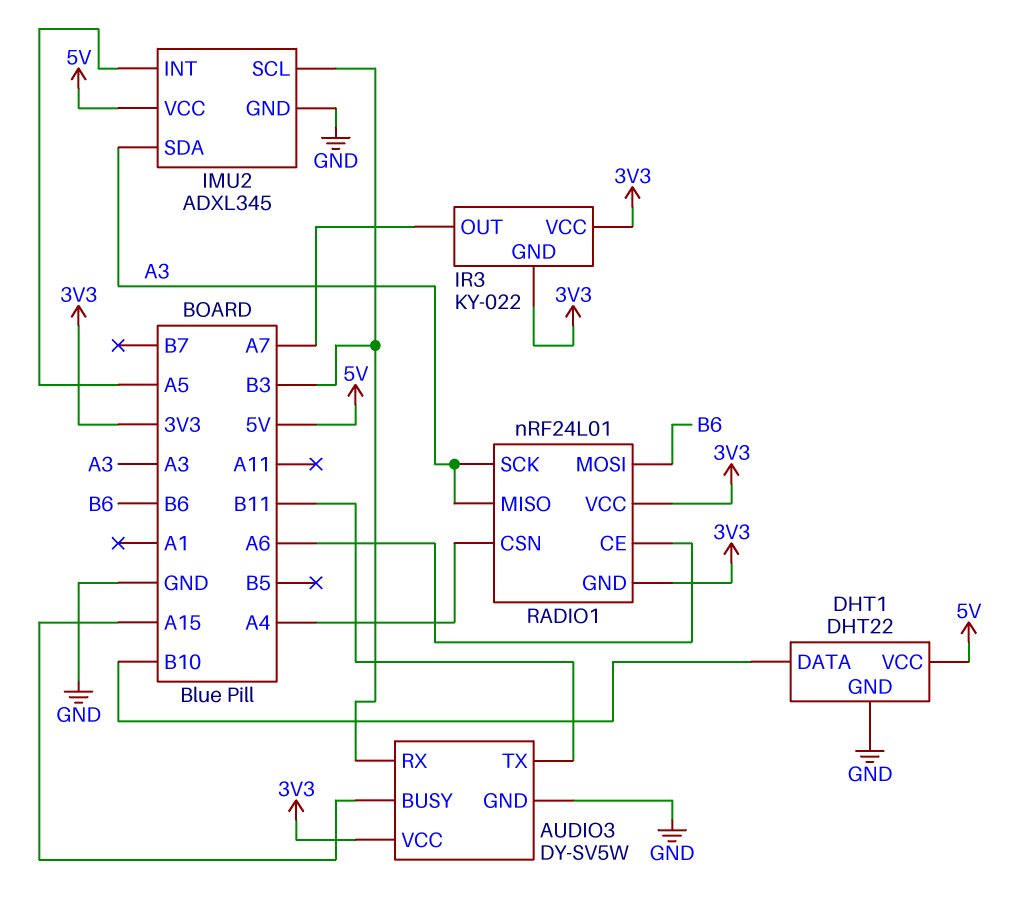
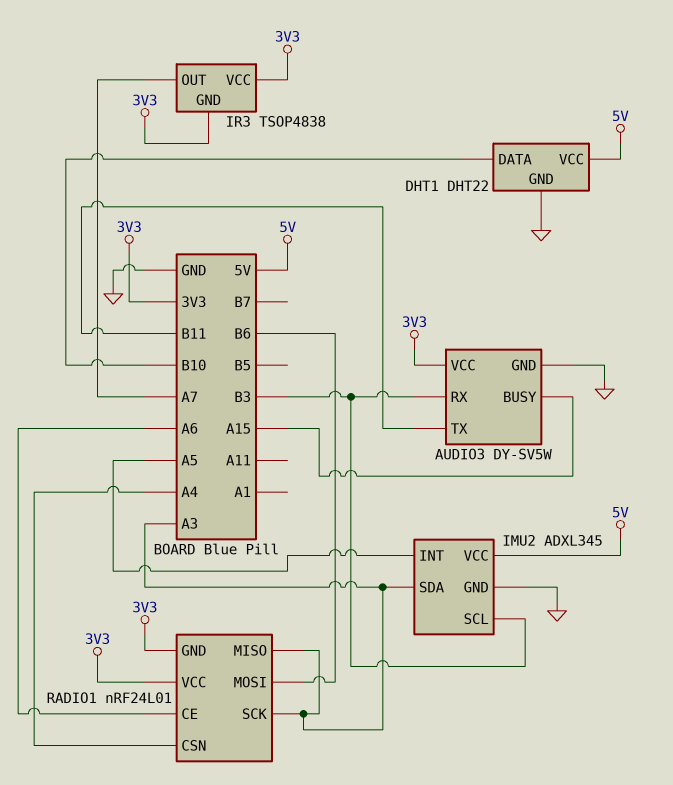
IR3: KY-022 -> TSOP4838

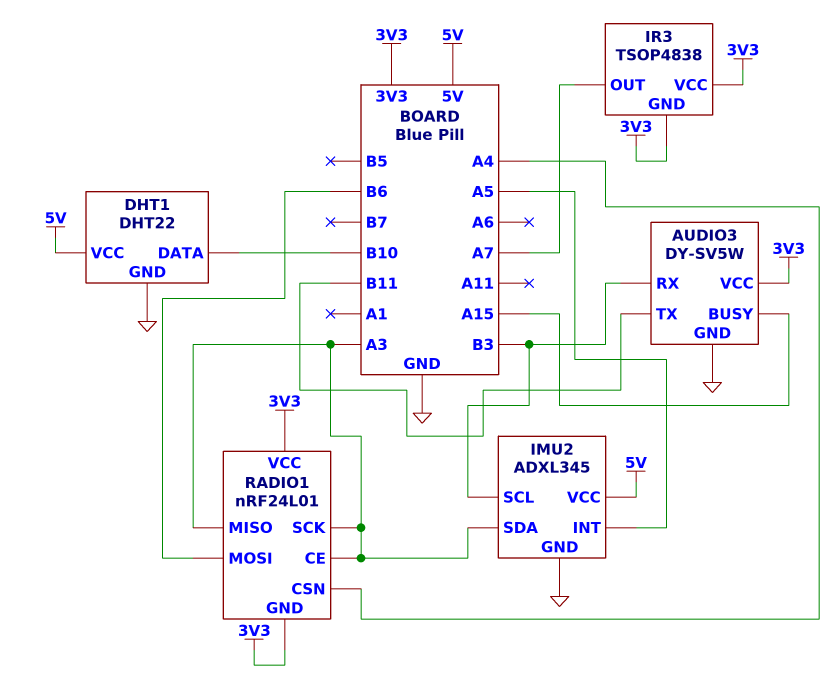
RADIO1 pin CE: A6 -> A3

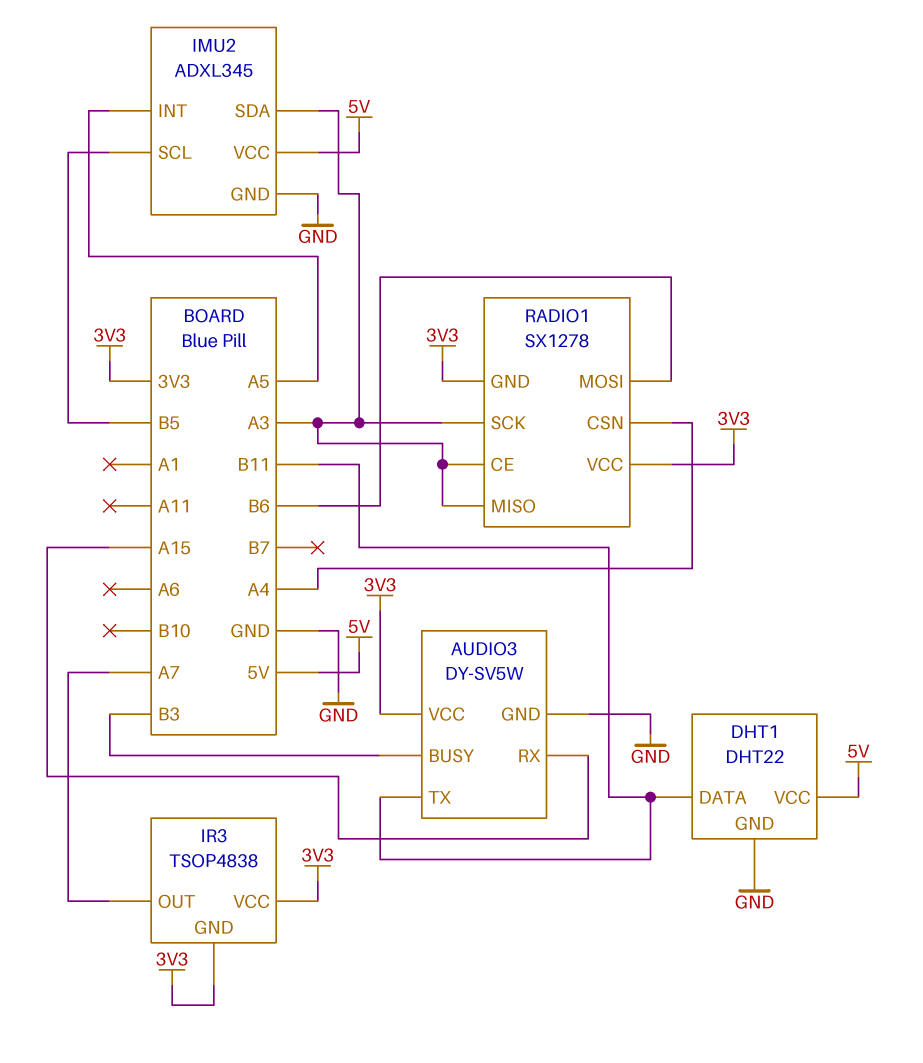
AUDIO3 pin BUSY: A15 -> B3
AUDIO3 pin RX: B3 -> A15
DHT1 pin DATA: B10 -> B11
IMU2 pin SCL: B3 -> B5
RADIO1: nRF24L01 -> SX1278

